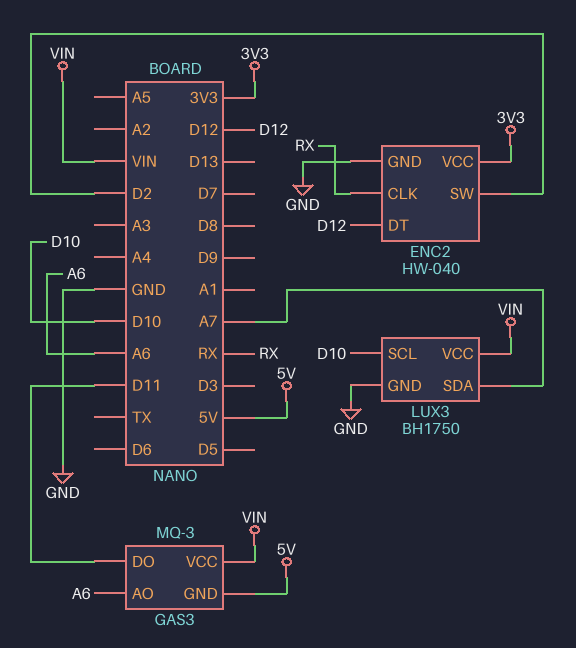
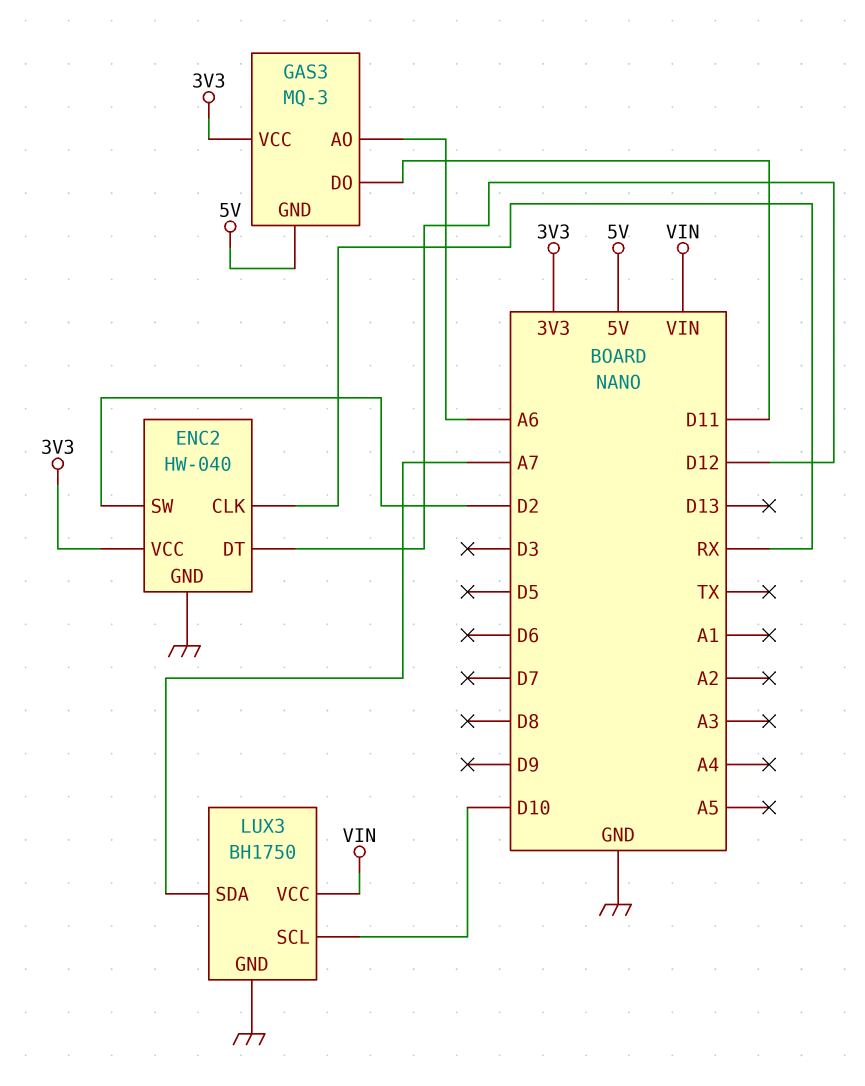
GAS3 pin VCC: VIN -> 3V3

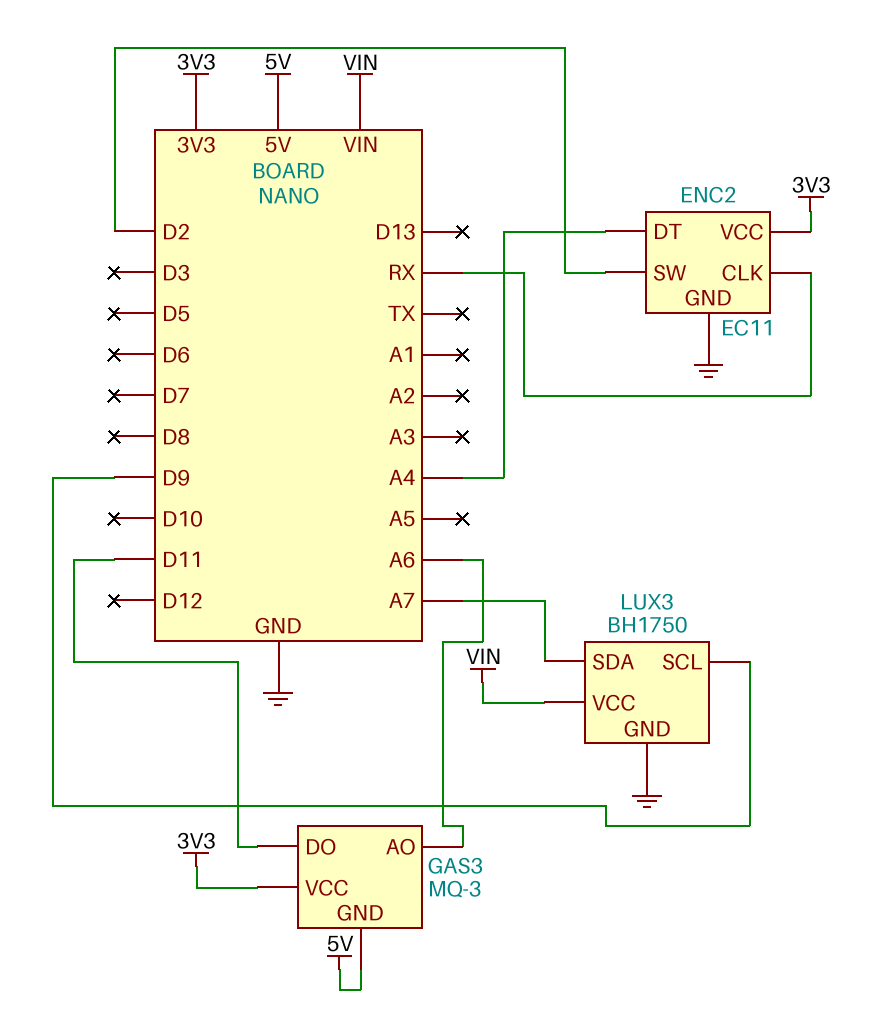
ENC2: HW-040 -> EC11
ENC2 pin DT: D12 -> A4
LUX3 pin SCL: D10 -> D9

